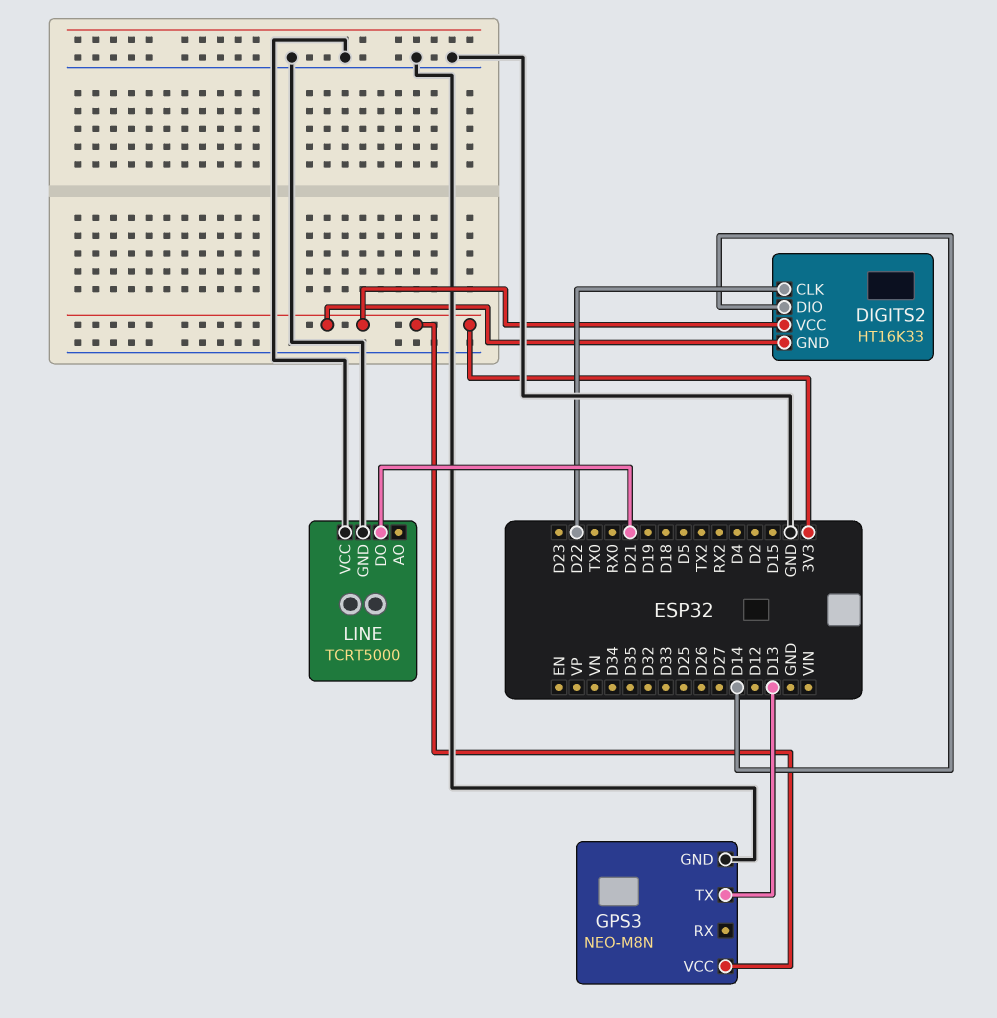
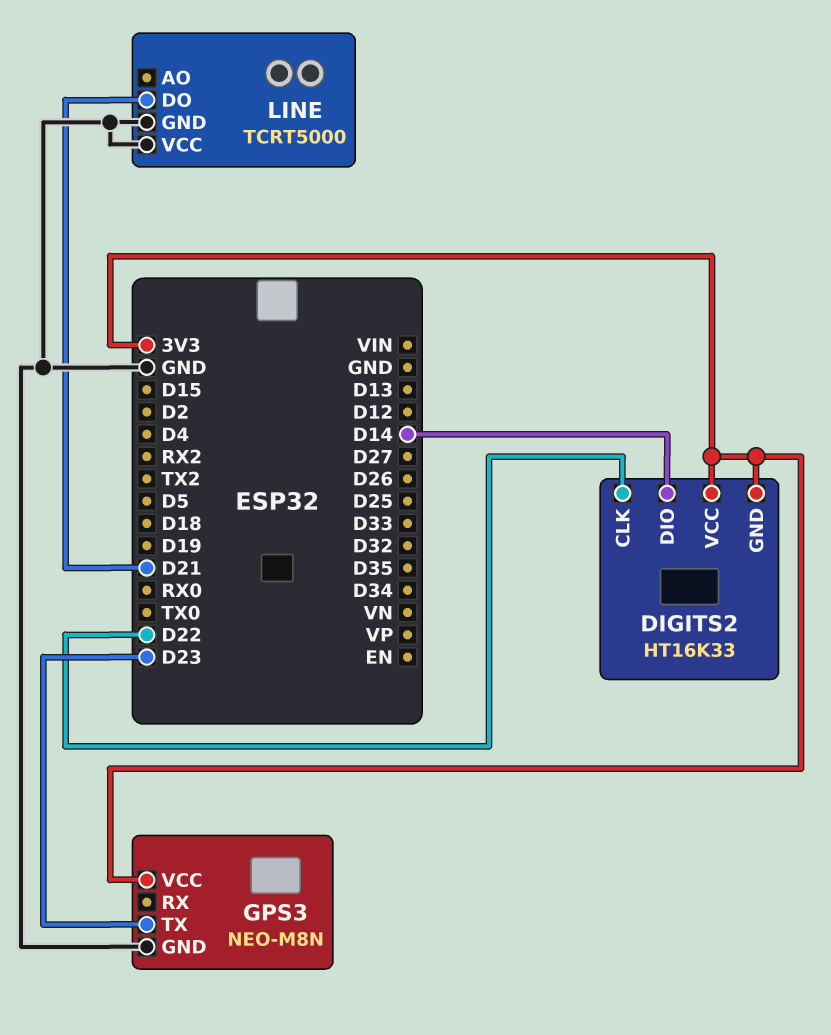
GPS3 pin TX: D13 -> D23

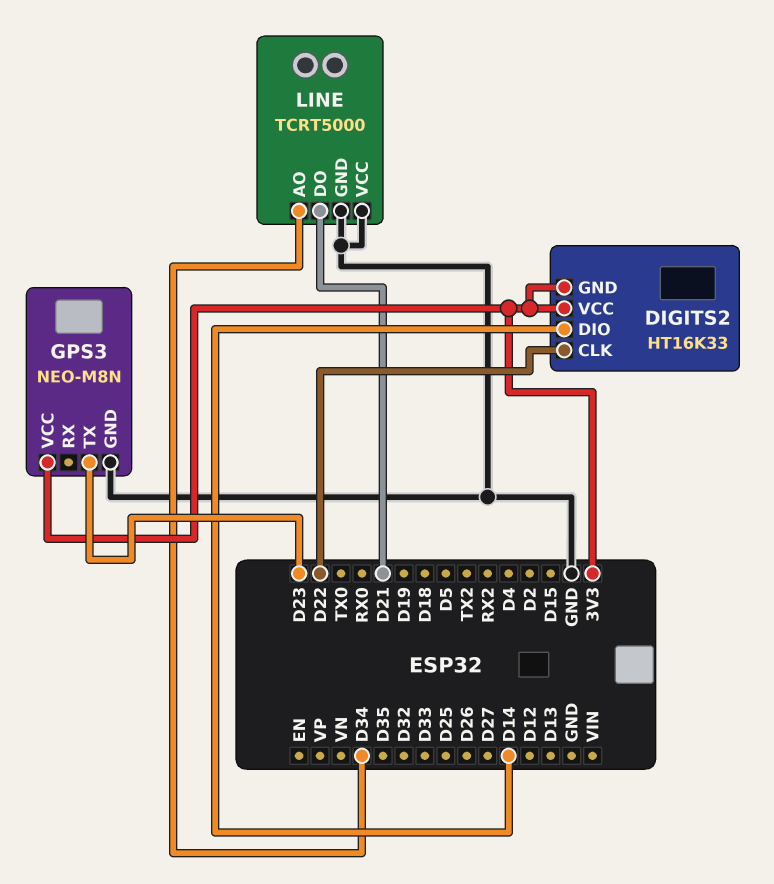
LINE pin AO: none -> D34

